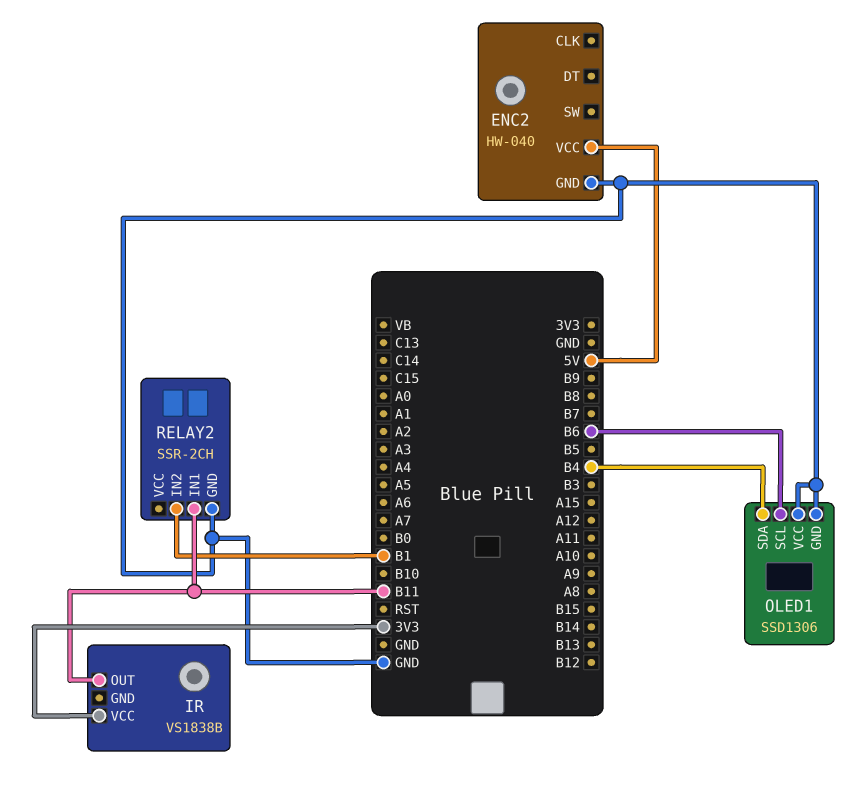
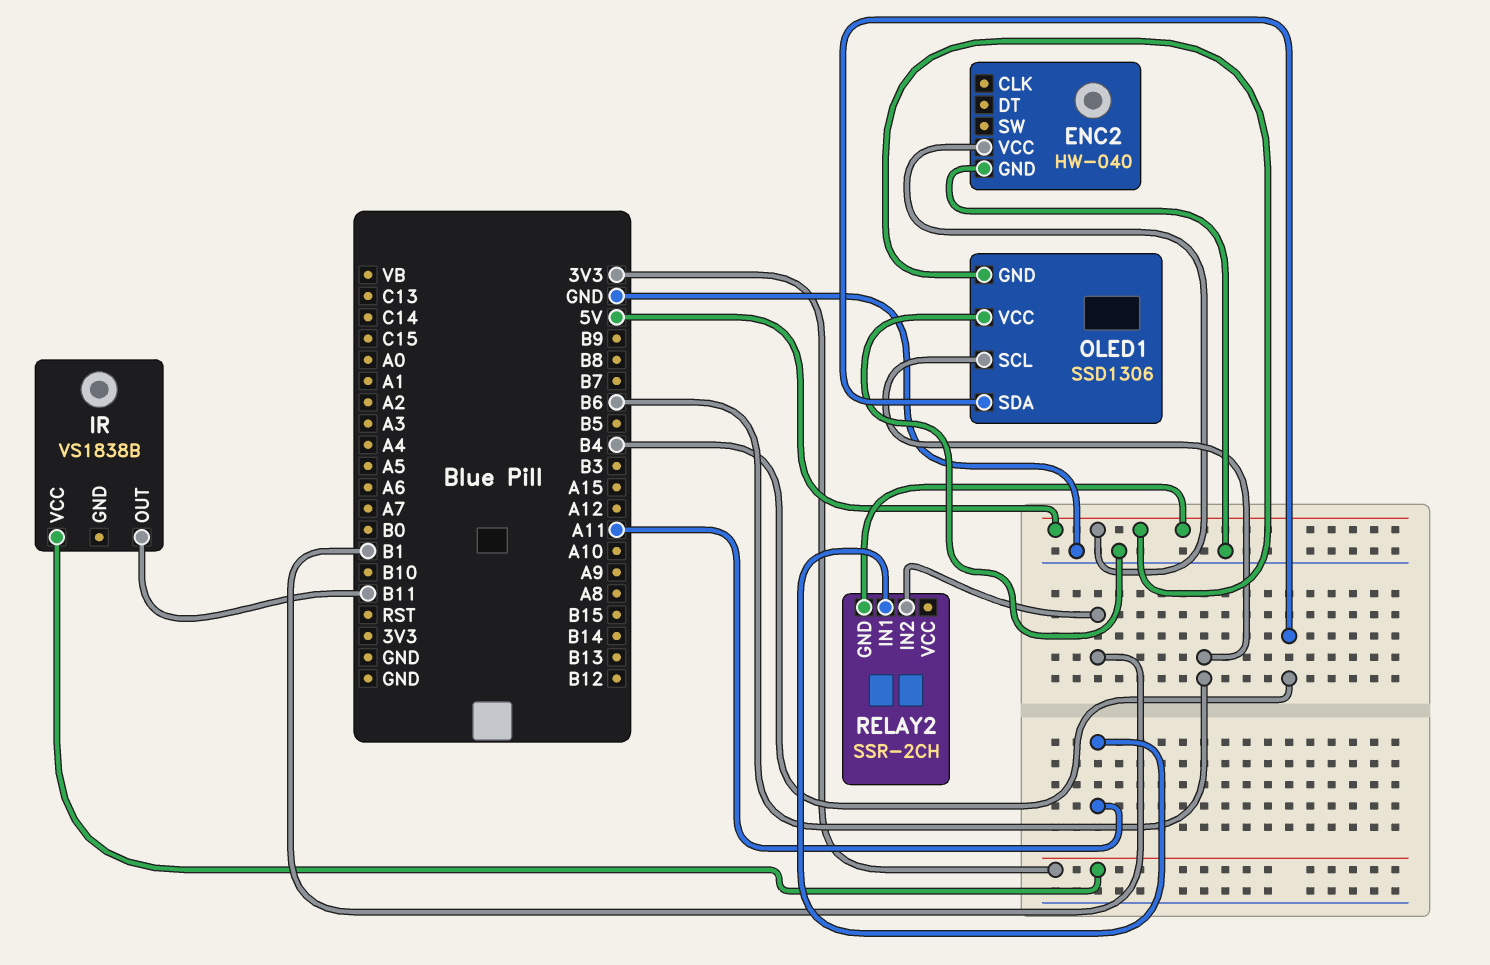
OLED1 pin GND: GND -> 5V
RELAY2 pin GND: GND -> 5V
RELAY2 pin IN1: B11 -> A11

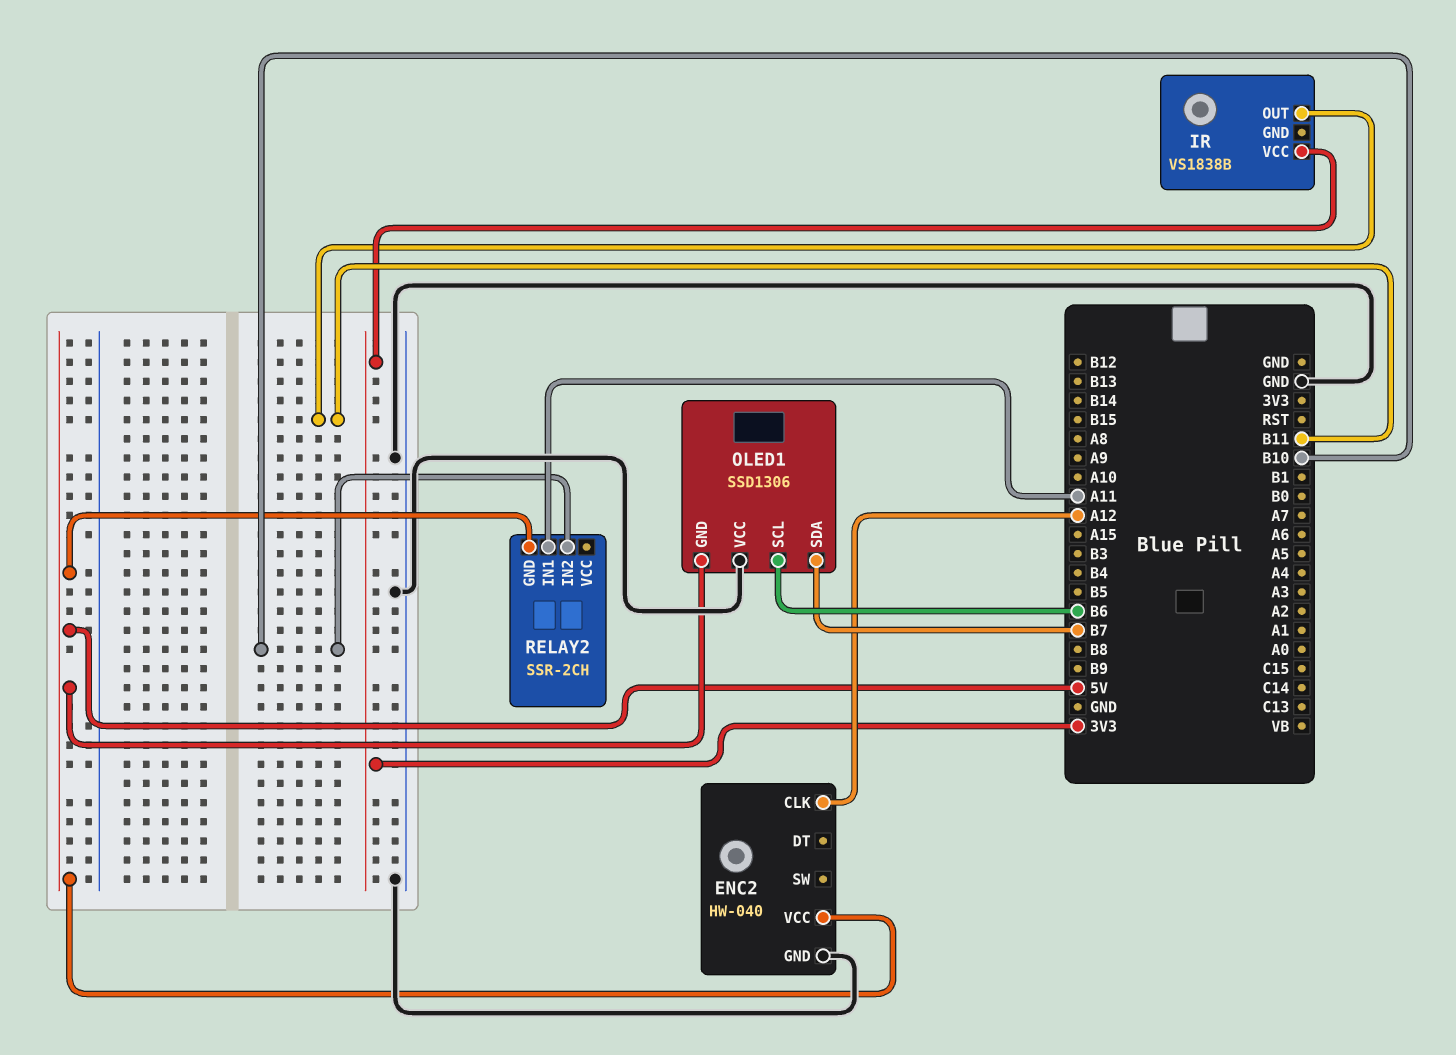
ENC2 pin CLK: none -> A12
OLED1 pin SDA: B4 -> B7
RELAY2 pin IN2: B1 -> B10

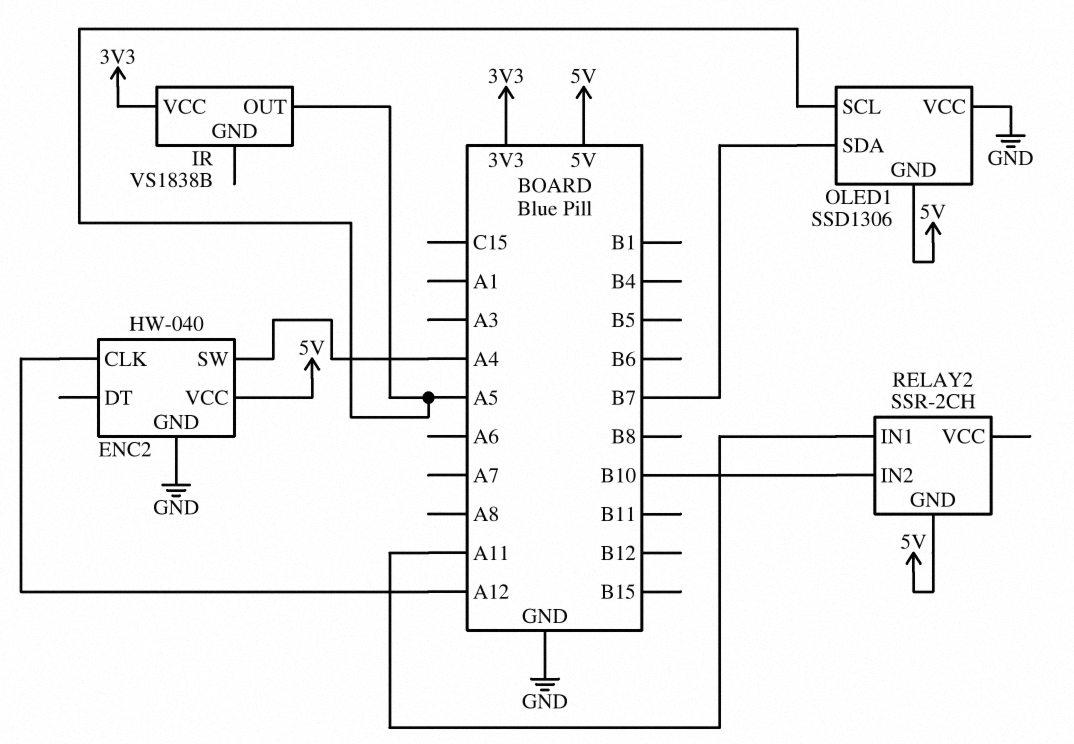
ENC2 pin SW: none -> A4
IR pin OUT: B11 -> A5
OLED1 pin SCL: B6 -> A5

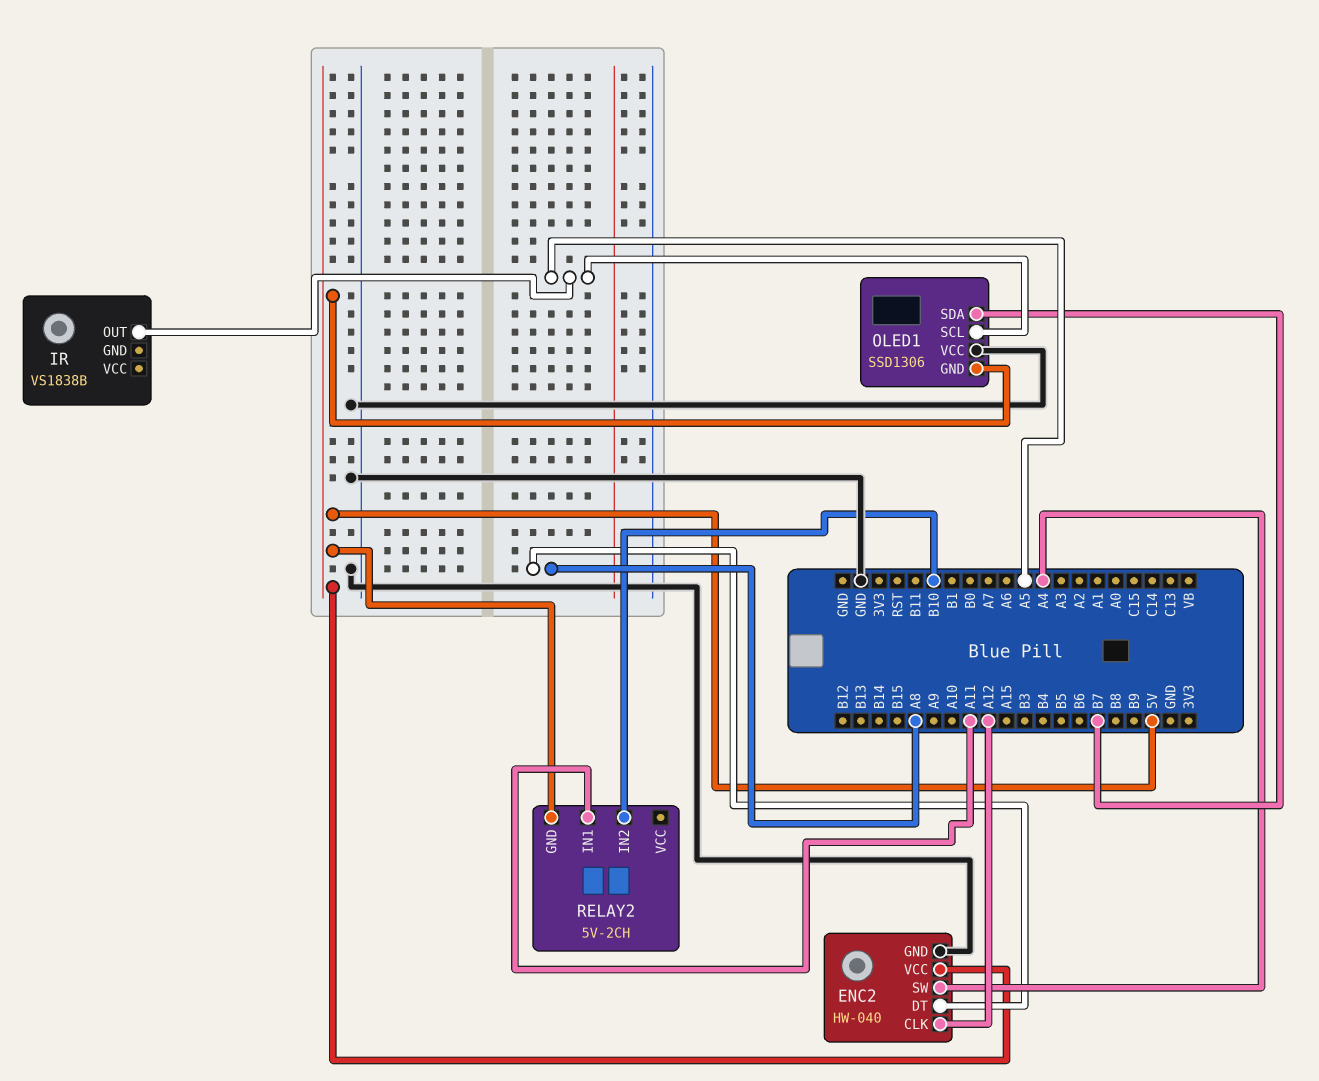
ENC2 pin DT: none -> A8
IR pin VCC: 3V3 -> none
RELAY2: SSR-2CH -> 5V-2CH

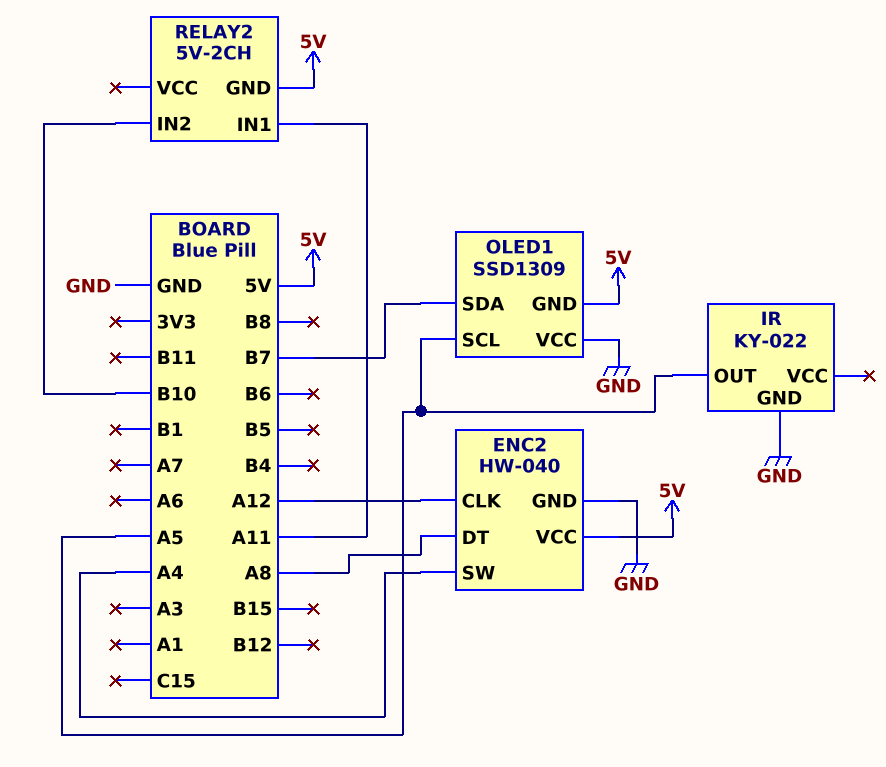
IR: VS1838B -> KY-022
IR pin GND: none -> GND
OLED1: SSD1306 -> SSD1309

